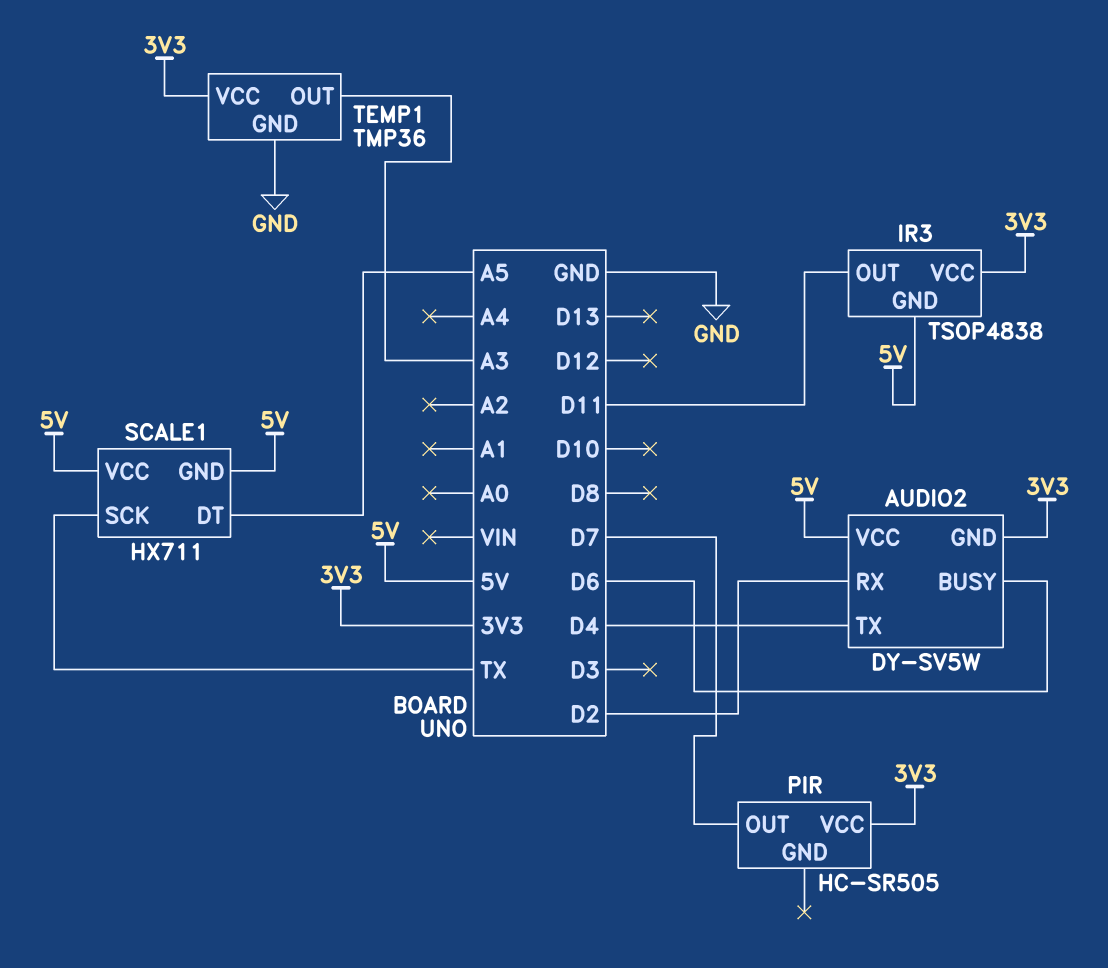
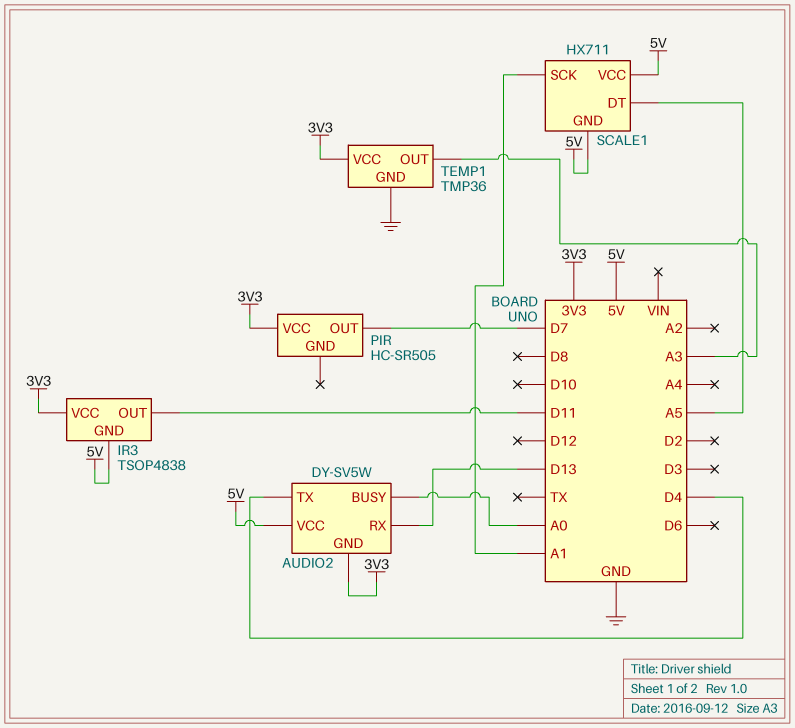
AUDIO2 pin BUSY: D6 -> A0
AUDIO2 pin RX: D2 -> D13
SCALE1 pin SCK: TX -> A1

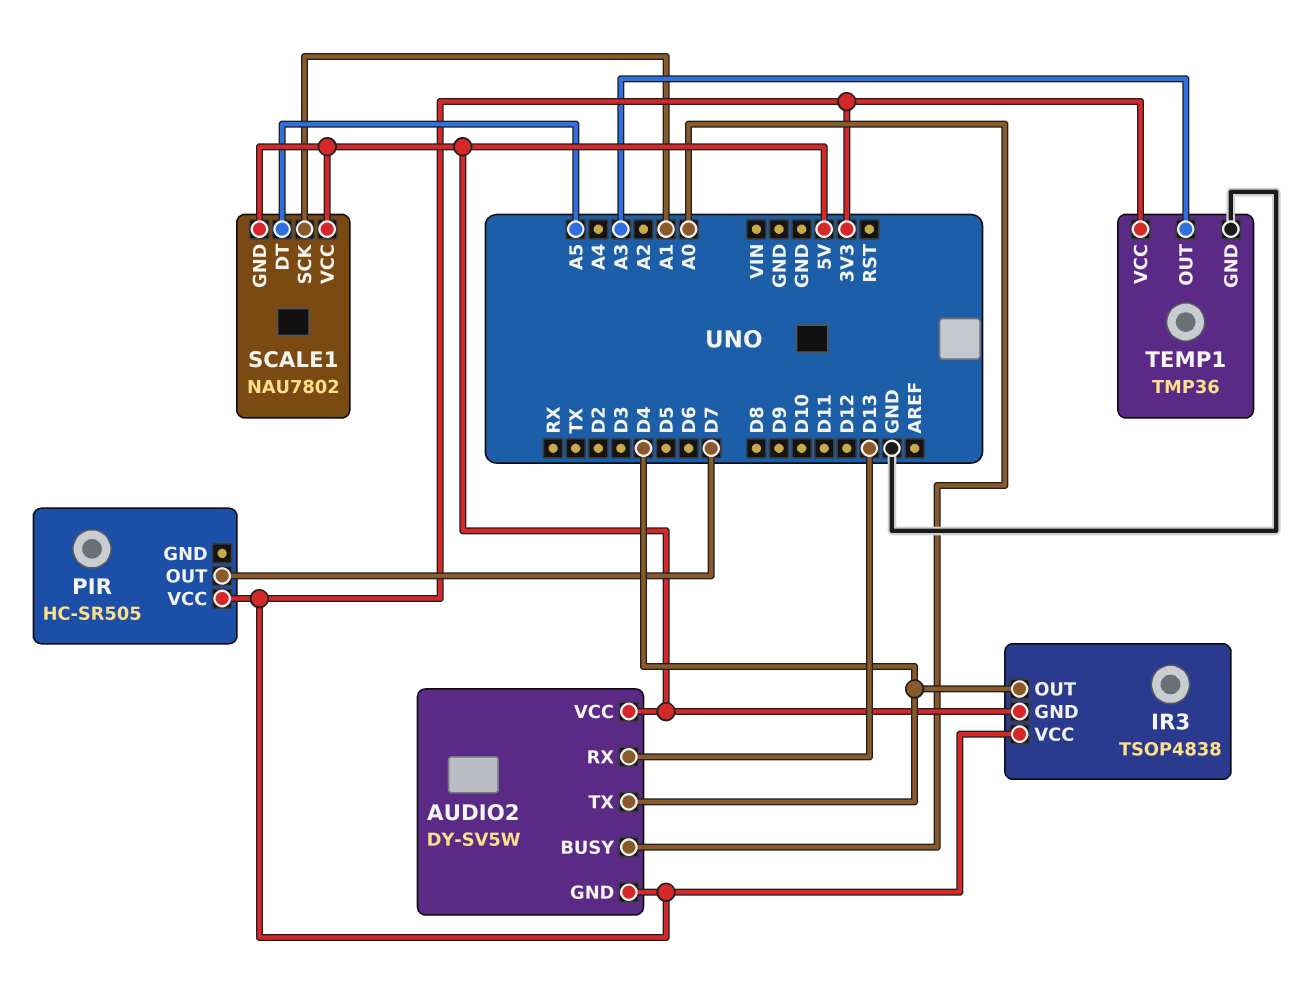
IR3 pin OUT: D11 -> D4
SCALE1: HX711 -> NAU7802

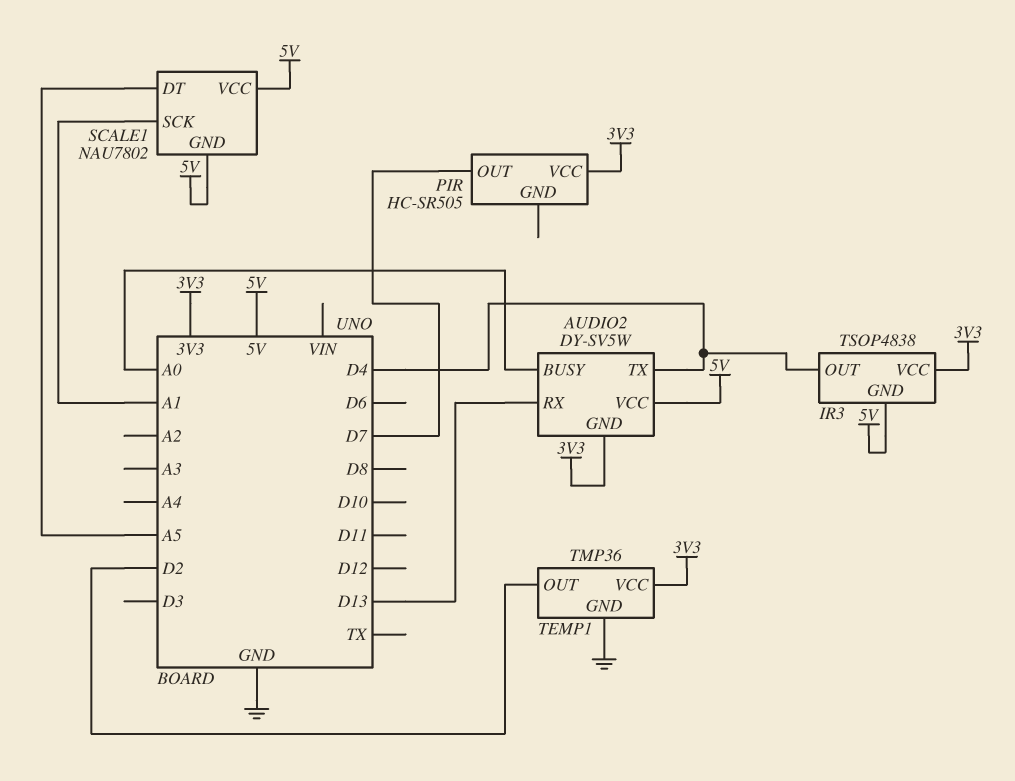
TEMP1 pin OUT: A3 -> D2

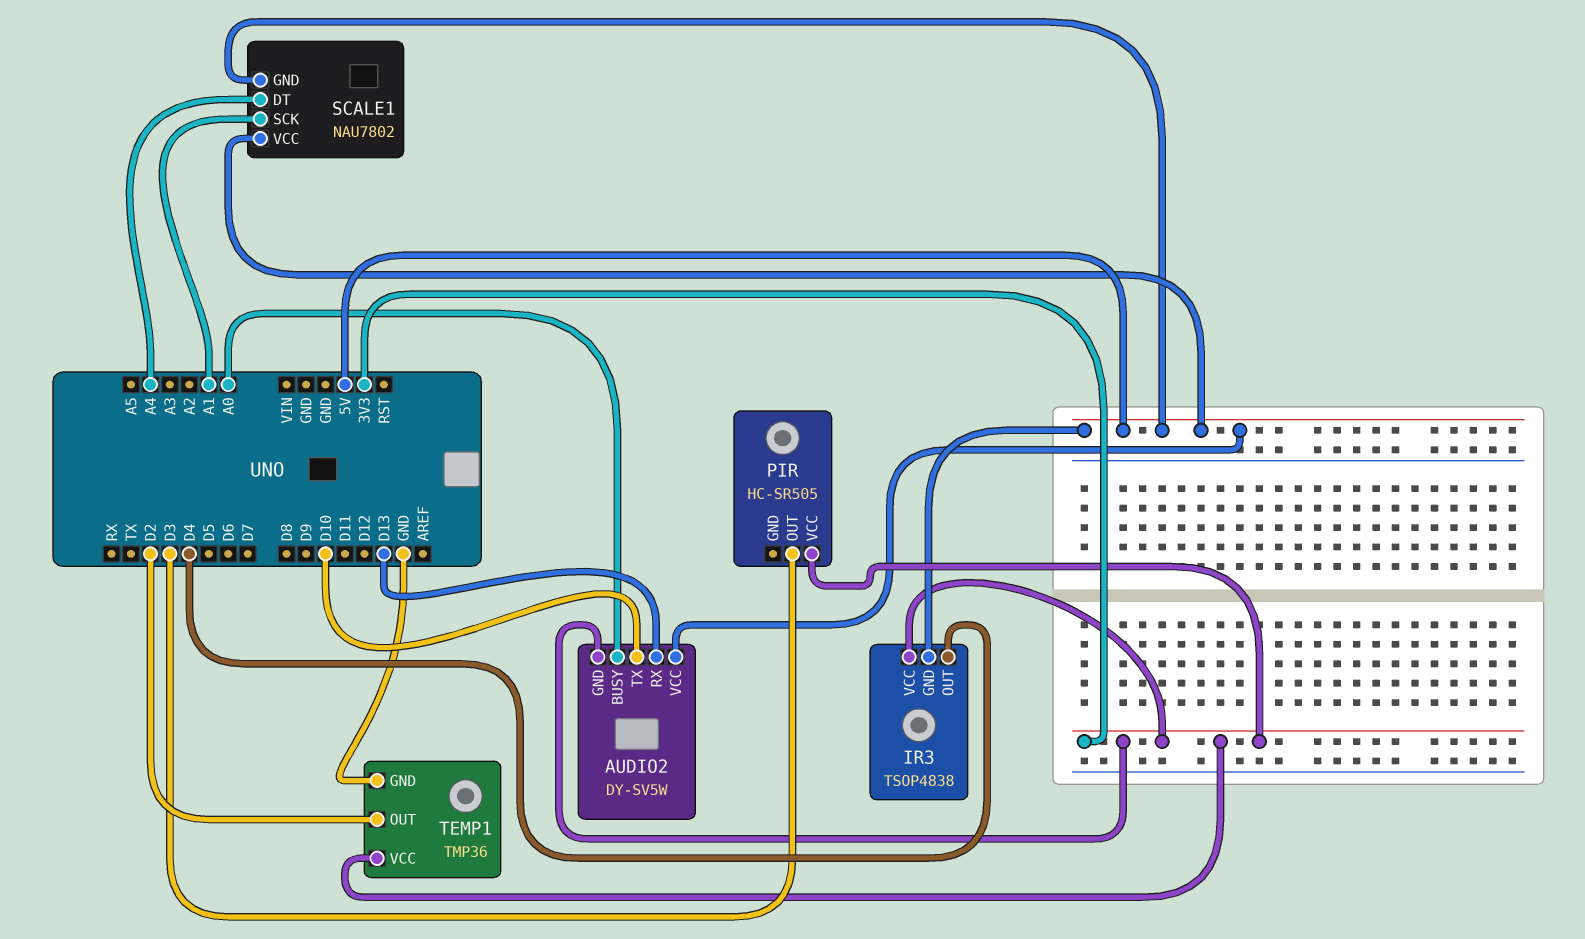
AUDIO2 pin TX: D4 -> D10
PIR pin OUT: D7 -> D3
SCALE1 pin DT: A5 -> A4

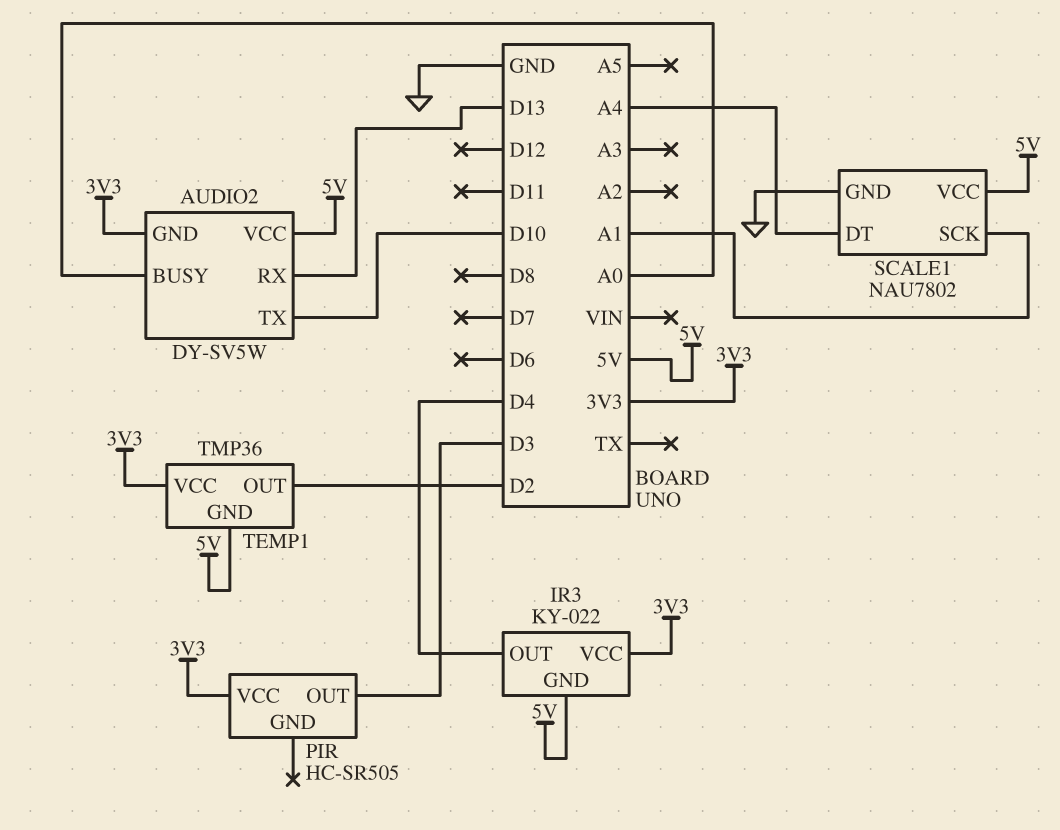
IR3: TSOP4838 -> KY-022
SCALE1 pin GND: 5V -> GND
TEMP1 pin GND: GND -> 5V

